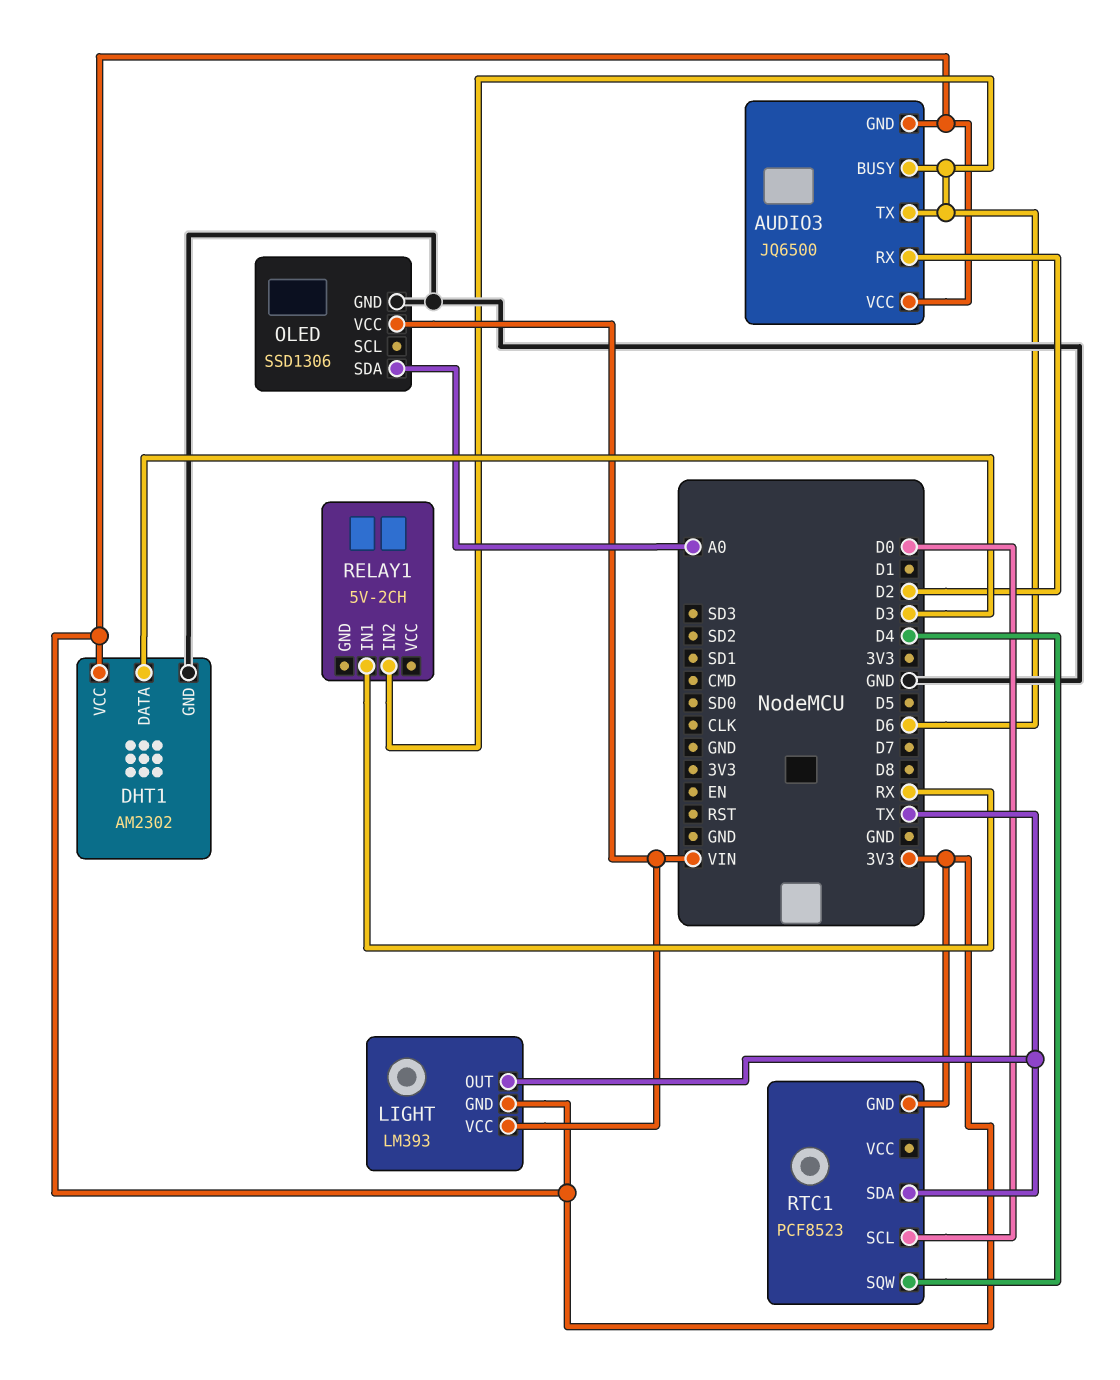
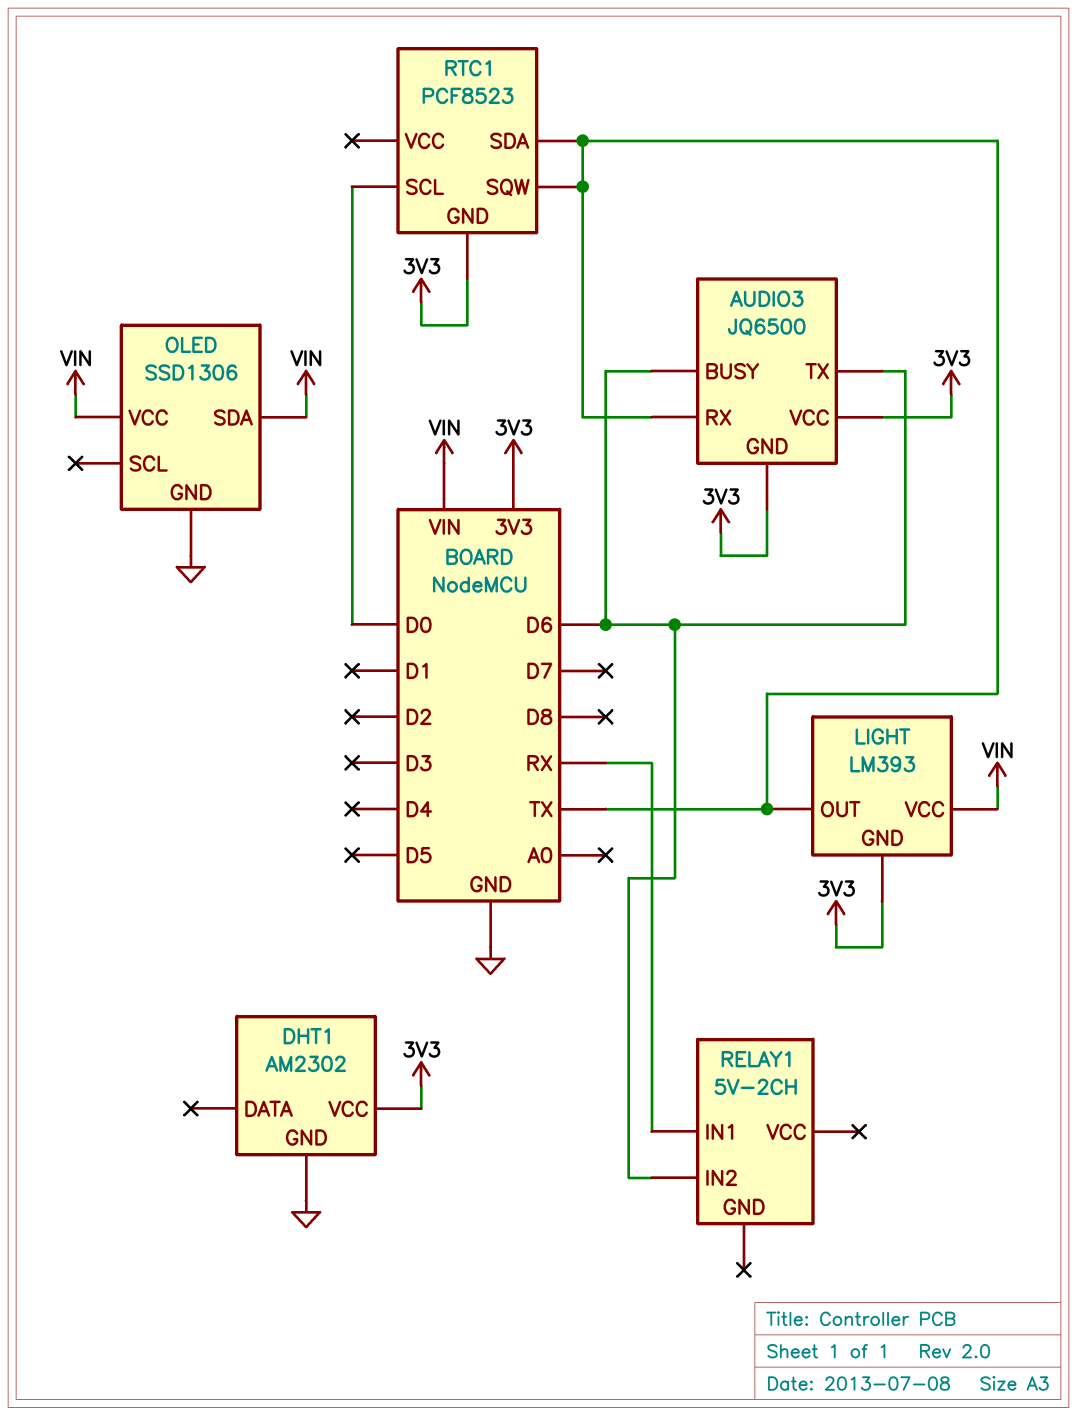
AUDIO3 pin RX: D2 -> TX
DHT1 pin DATA: D3 -> none
OLED pin SDA: A0 -> VIN
RTC1 pin SQW: D4 -> TX

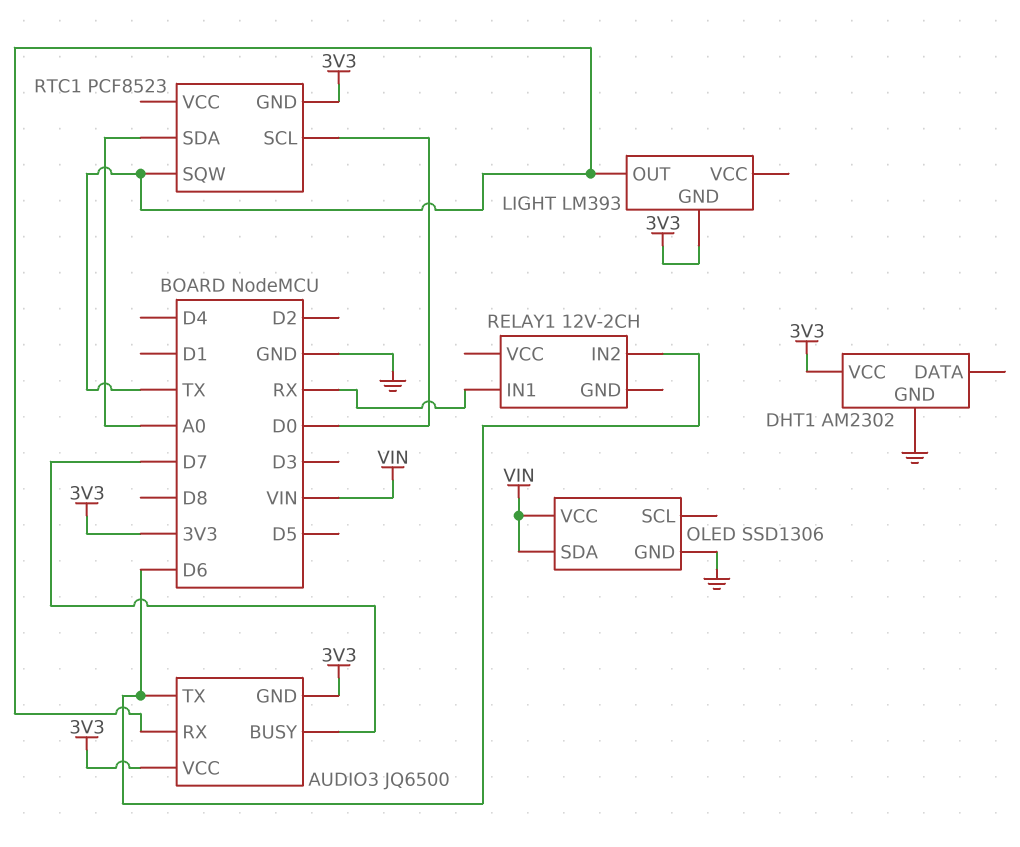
AUDIO3 pin BUSY: D6 -> D7
LIGHT pin VCC: VIN -> none
RELAY1: 5V-2CH -> 12V-2CH
RTC1 pin SDA: TX -> A0

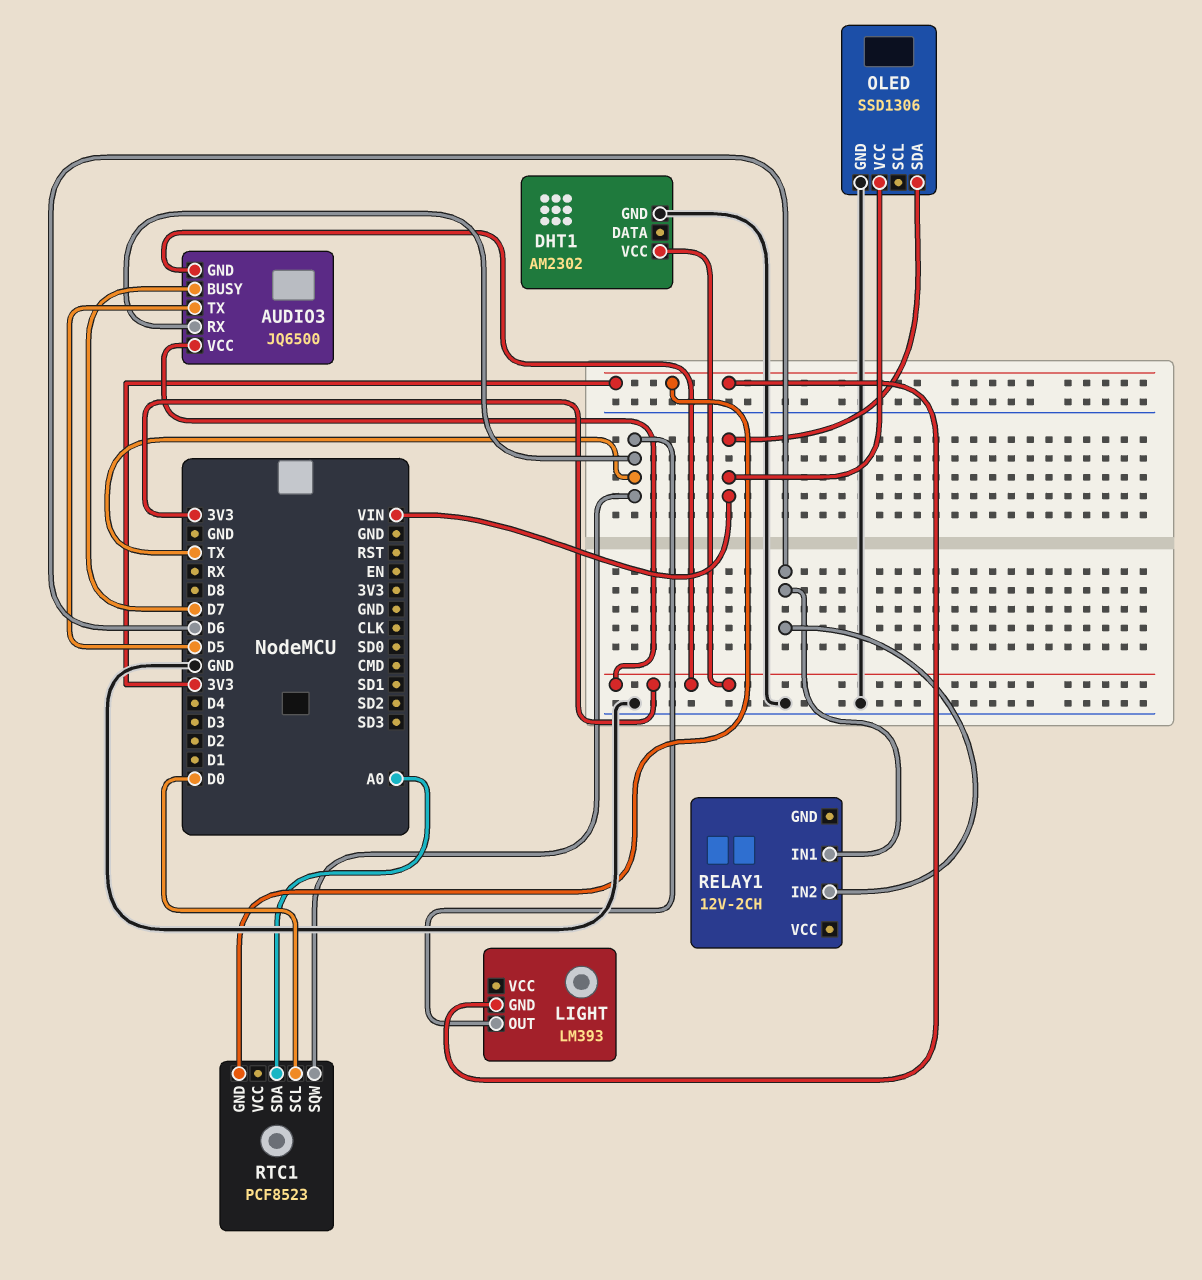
AUDIO3 pin TX: D6 -> D5
RELAY1 pin IN1: RX -> D6

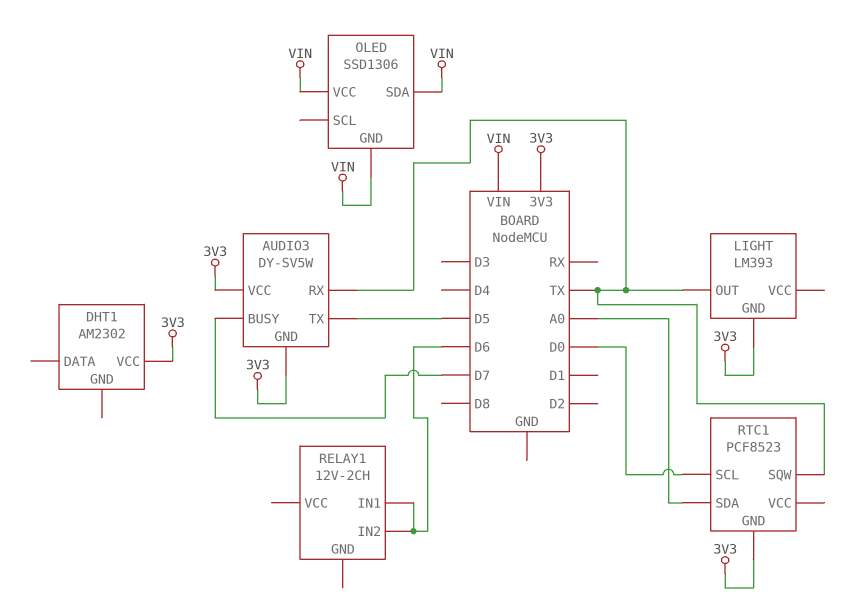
AUDIO3: JQ6500 -> DY-SV5W
DHT1 pin GND: GND -> none
OLED pin GND: GND -> VIN

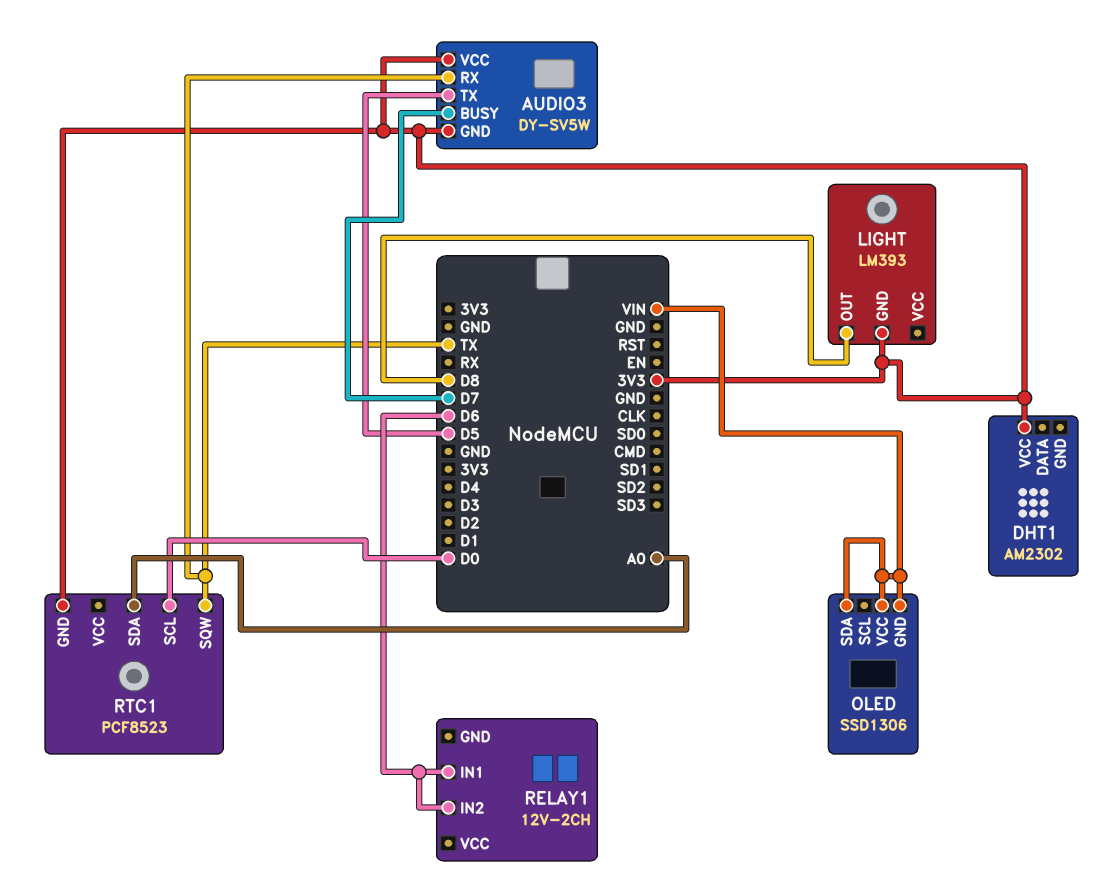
LIGHT pin OUT: TX -> D8

